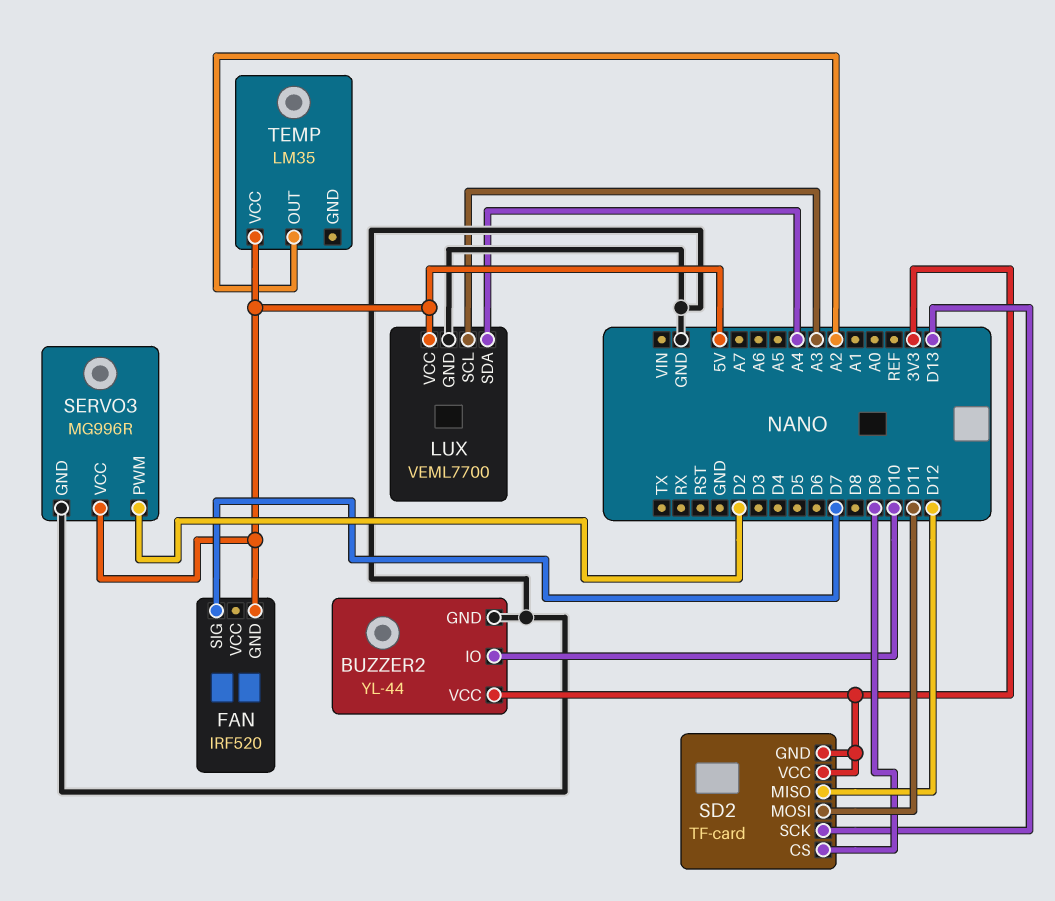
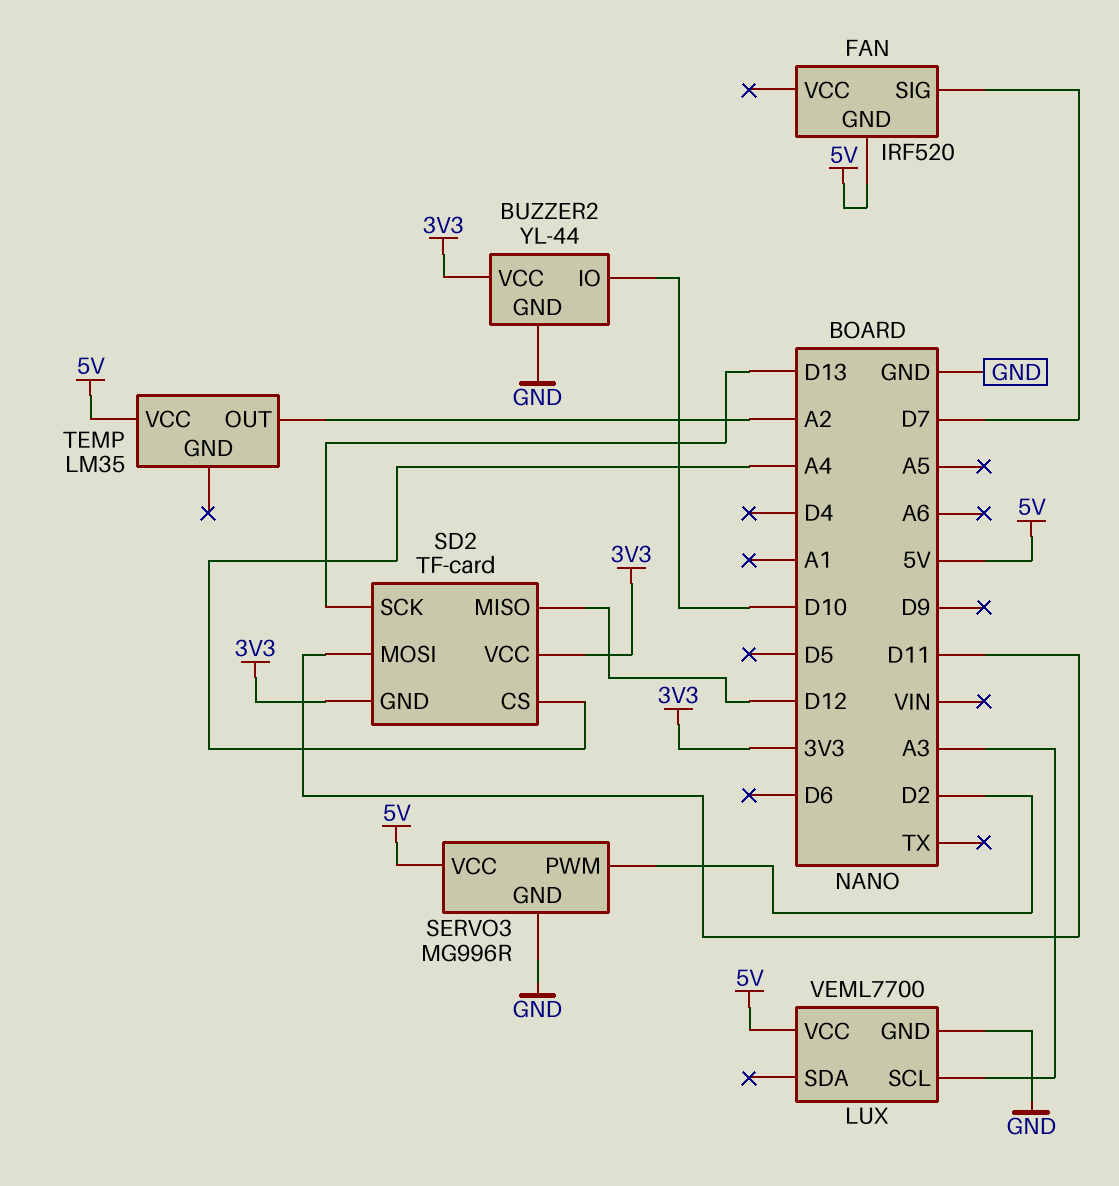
LUX pin SDA: A4 -> none
SD2 pin CS: D9 -> A4

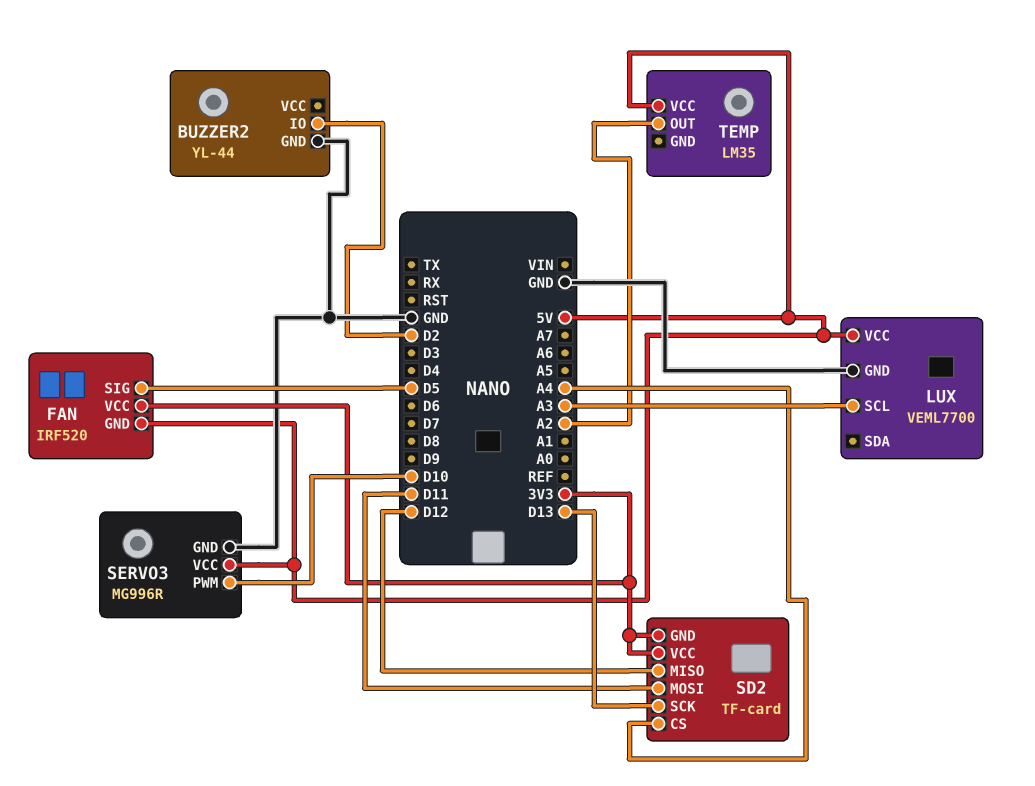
BUZZER2 pin IO: D10 -> D2
BUZZER2 pin VCC: 3V3 -> none
FAN pin SIG: D7 -> D5
FAN pin VCC: none -> 3V3
SERVO3 pin PWM: D2 -> D10

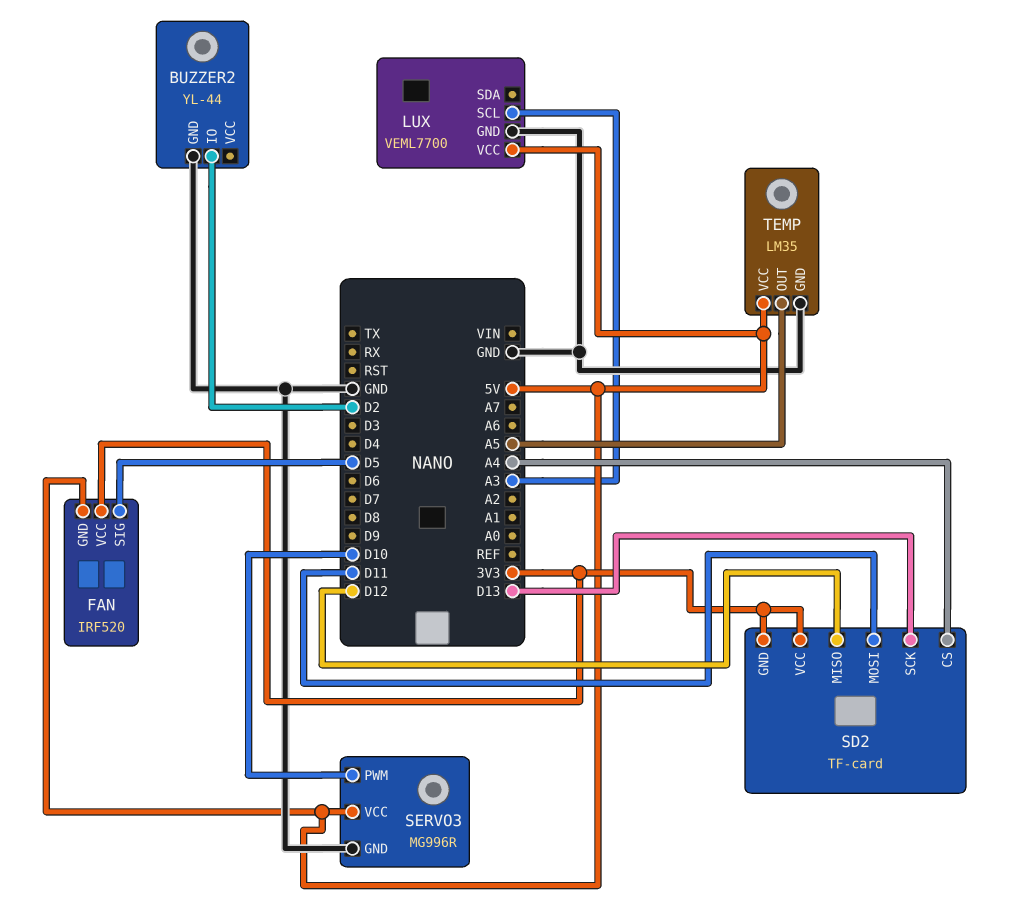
TEMP pin GND: none -> GND
TEMP pin OUT: A2 -> A5

